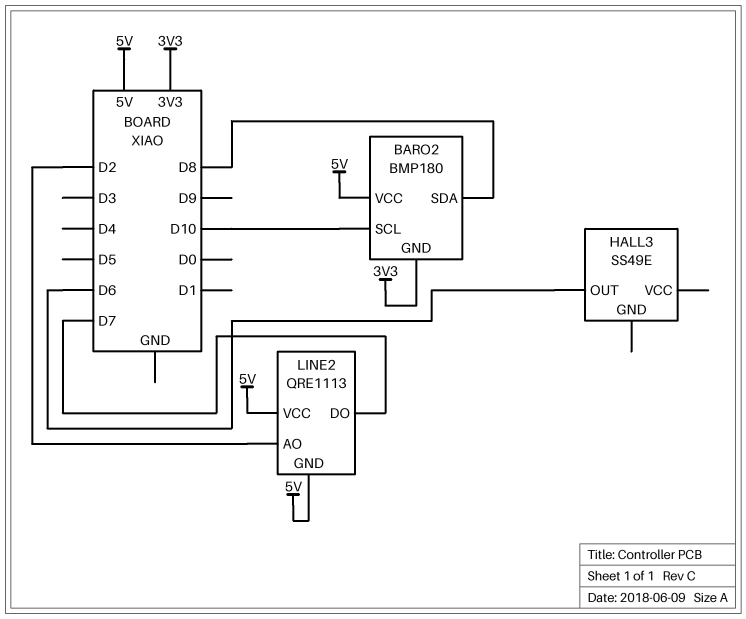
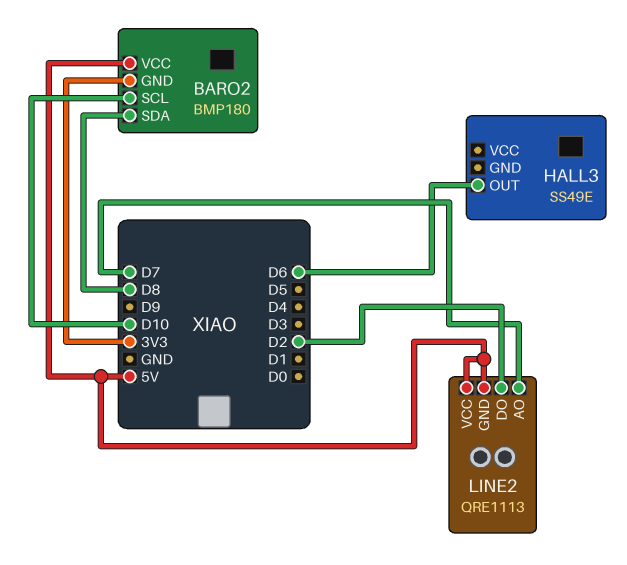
LINE2 pin AO: D2 -> D7
LINE2 pin DO: D7 -> D2

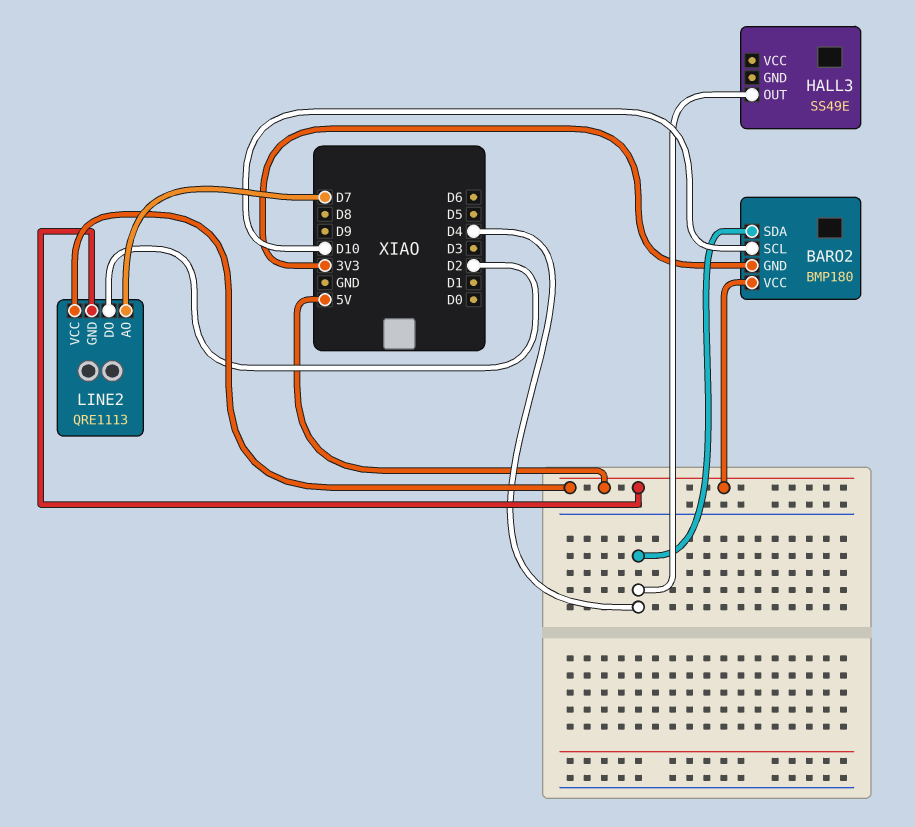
BARO2 pin SDA: D8 -> D4
HALL3 pin OUT: D6 -> D4

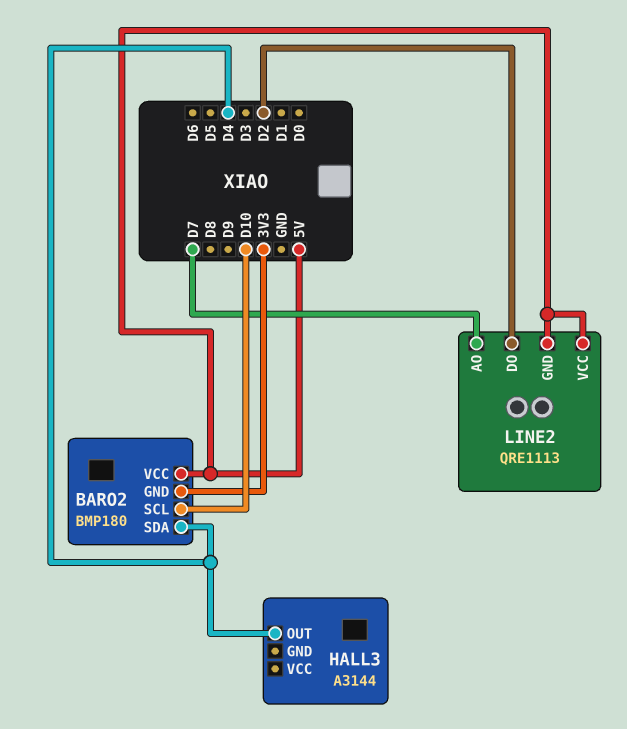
HALL3: SS49E -> A3144

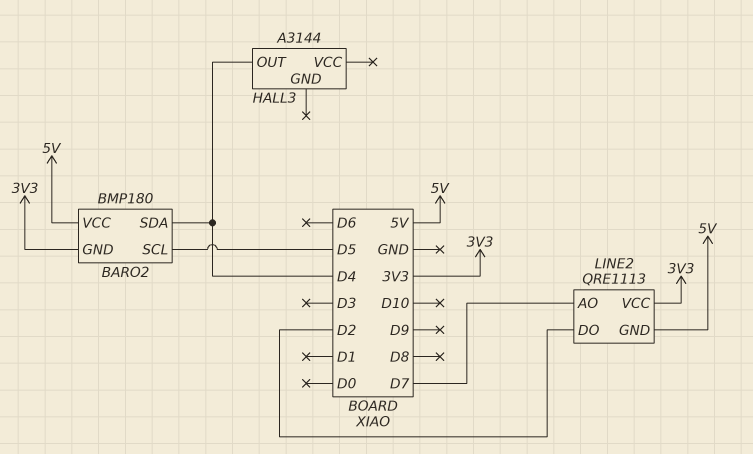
BARO2 pin SCL: D10 -> D5
LINE2 pin VCC: 5V -> 3V3

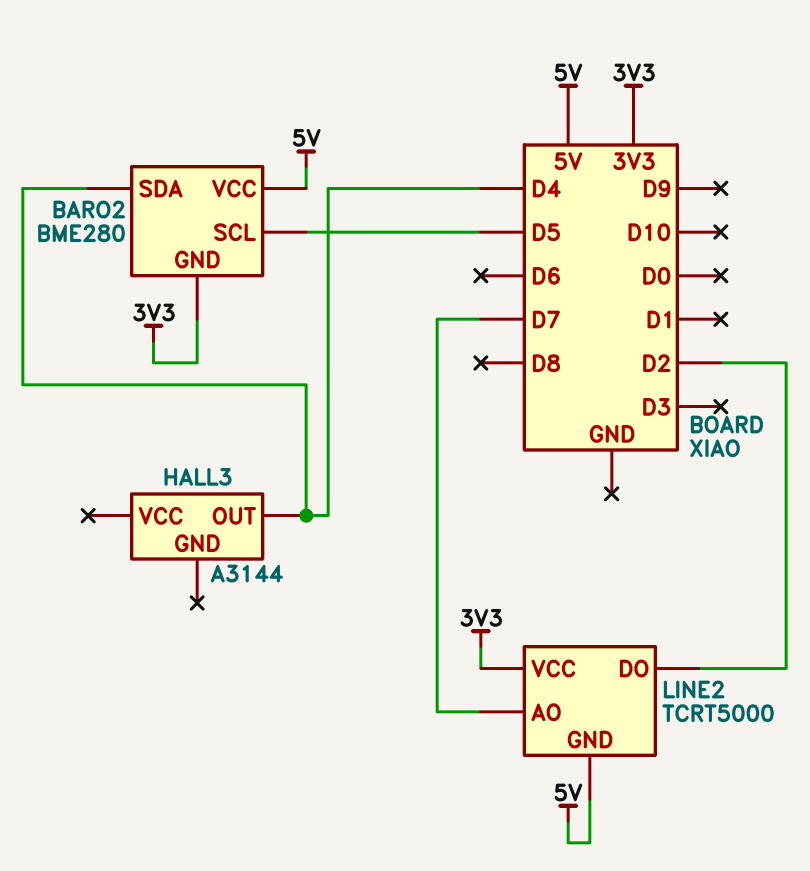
BARO2: BMP180 -> BME280
LINE2: QRE1113 -> TCRT5000

